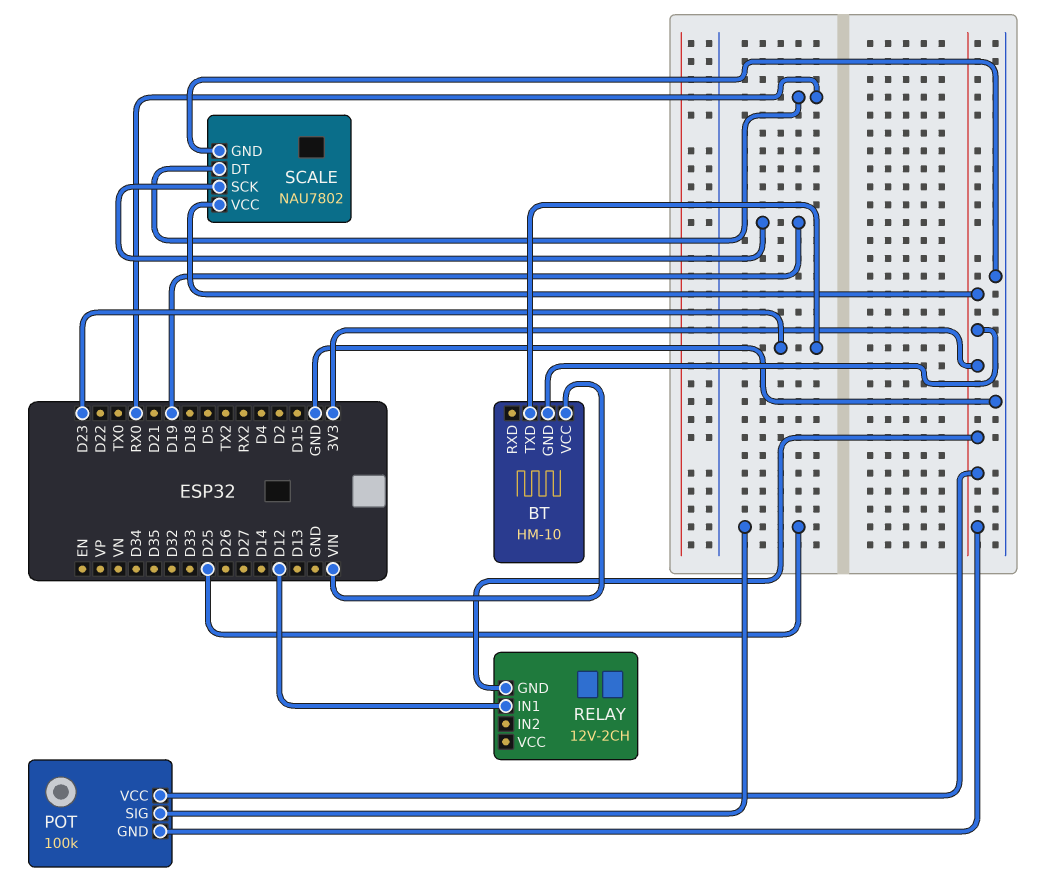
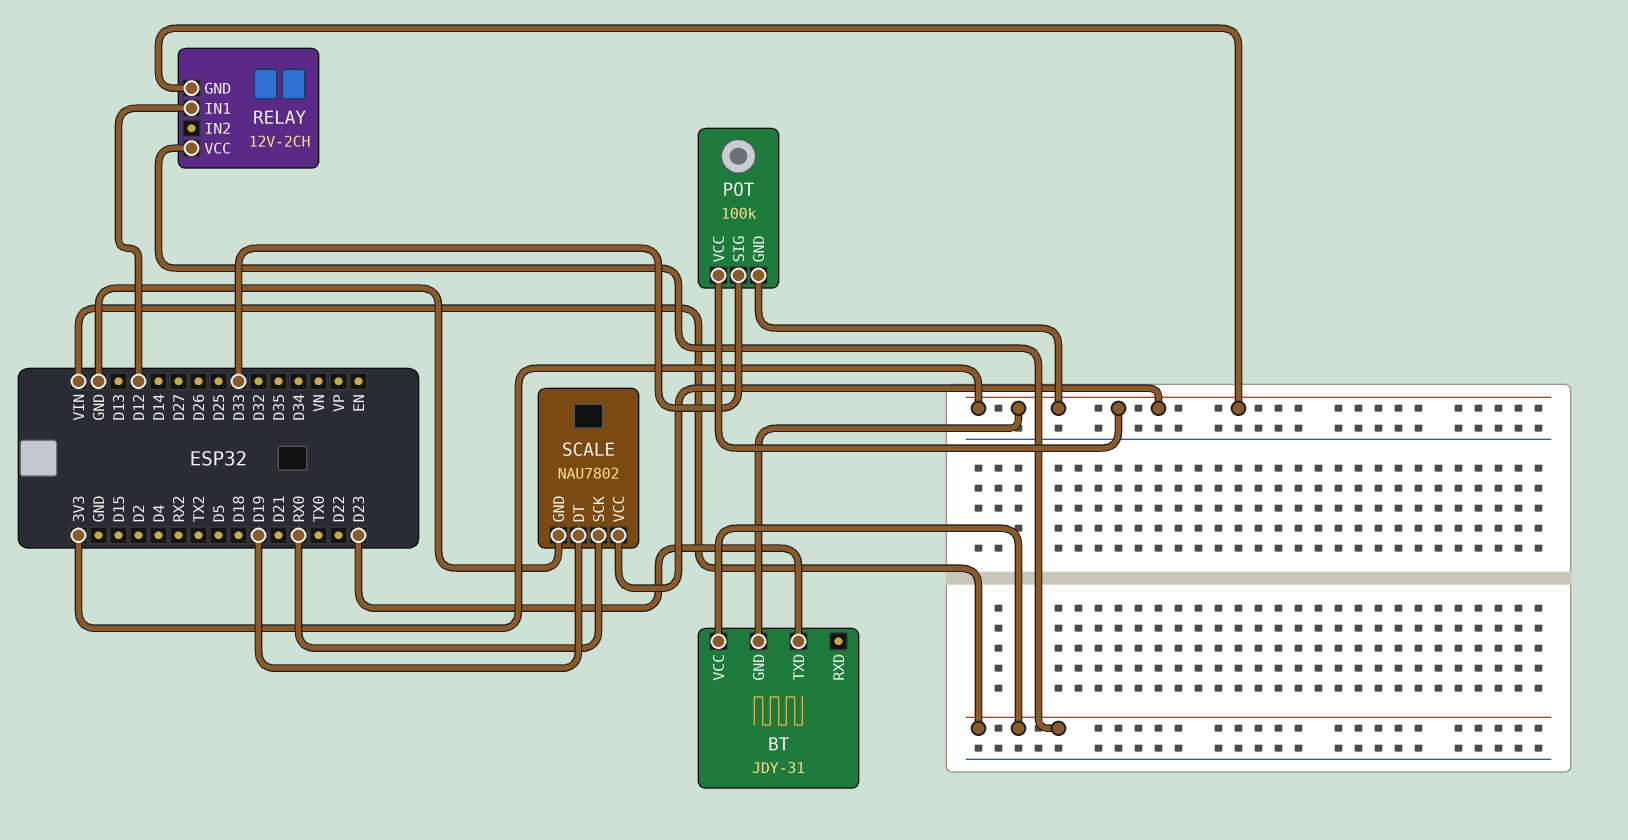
BT: HM-10 -> JDY-31
POT pin SIG: D25 -> D33
RELAY pin VCC: none -> VIN
SCALE pin DT: RX0 -> D19
SCALE pin SCK: D19 -> RX0

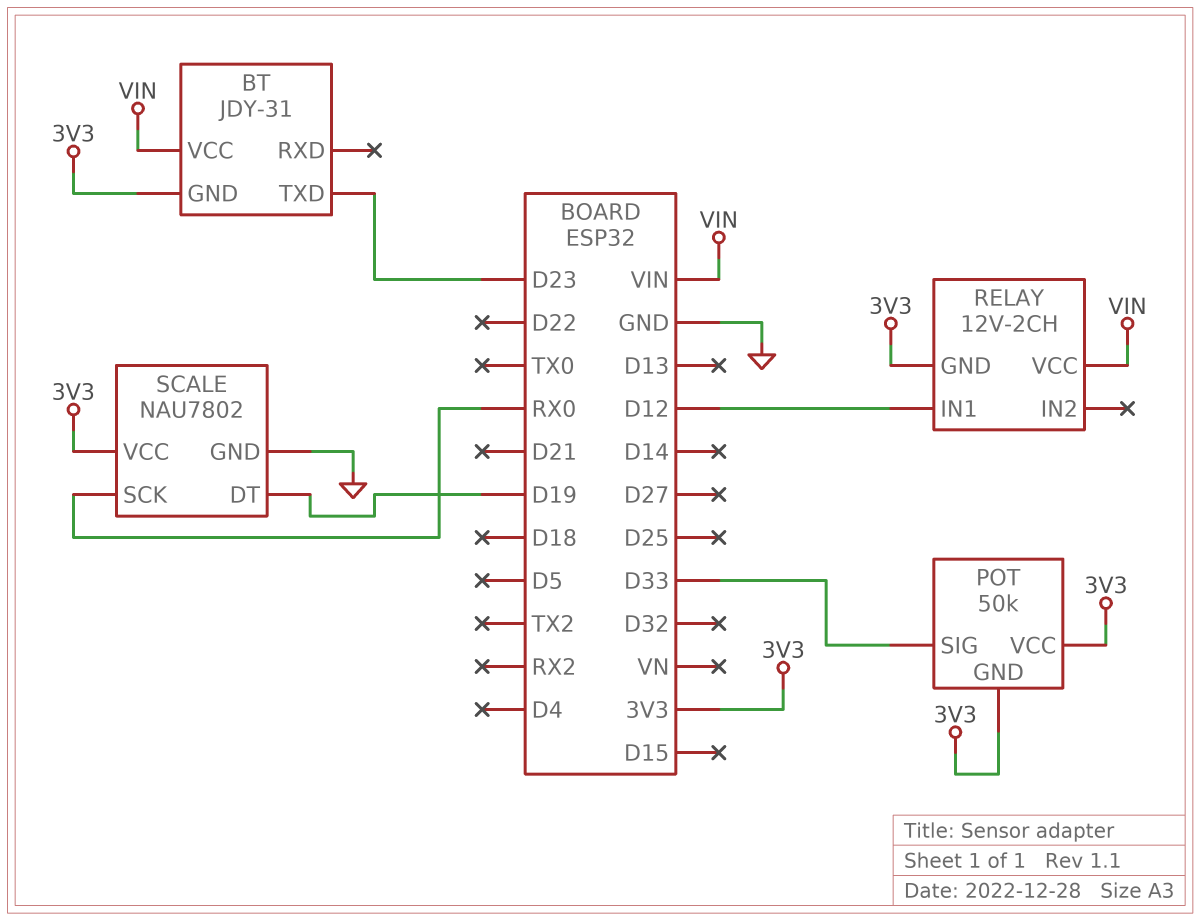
POT: 100k -> 50k

